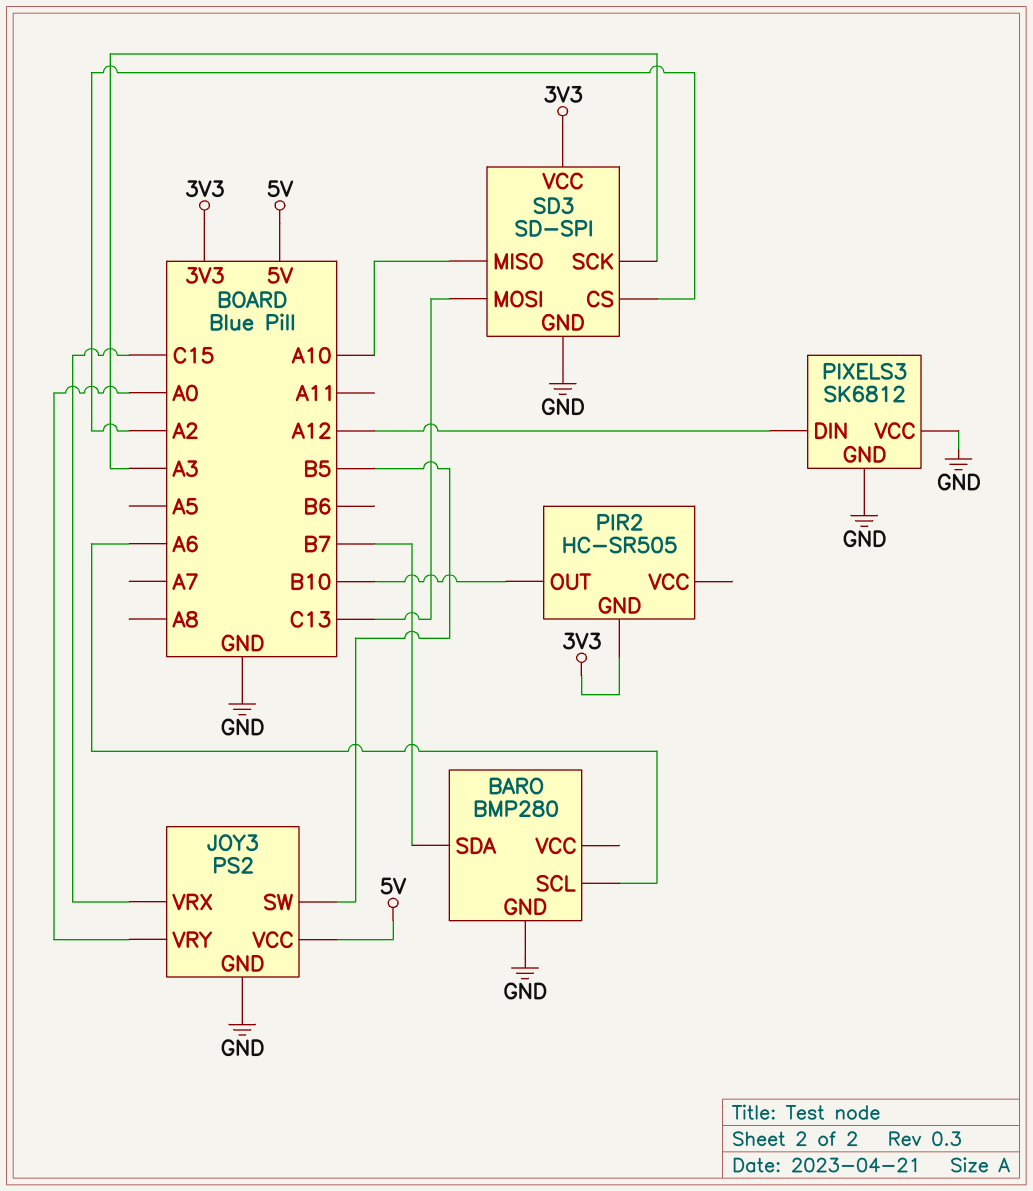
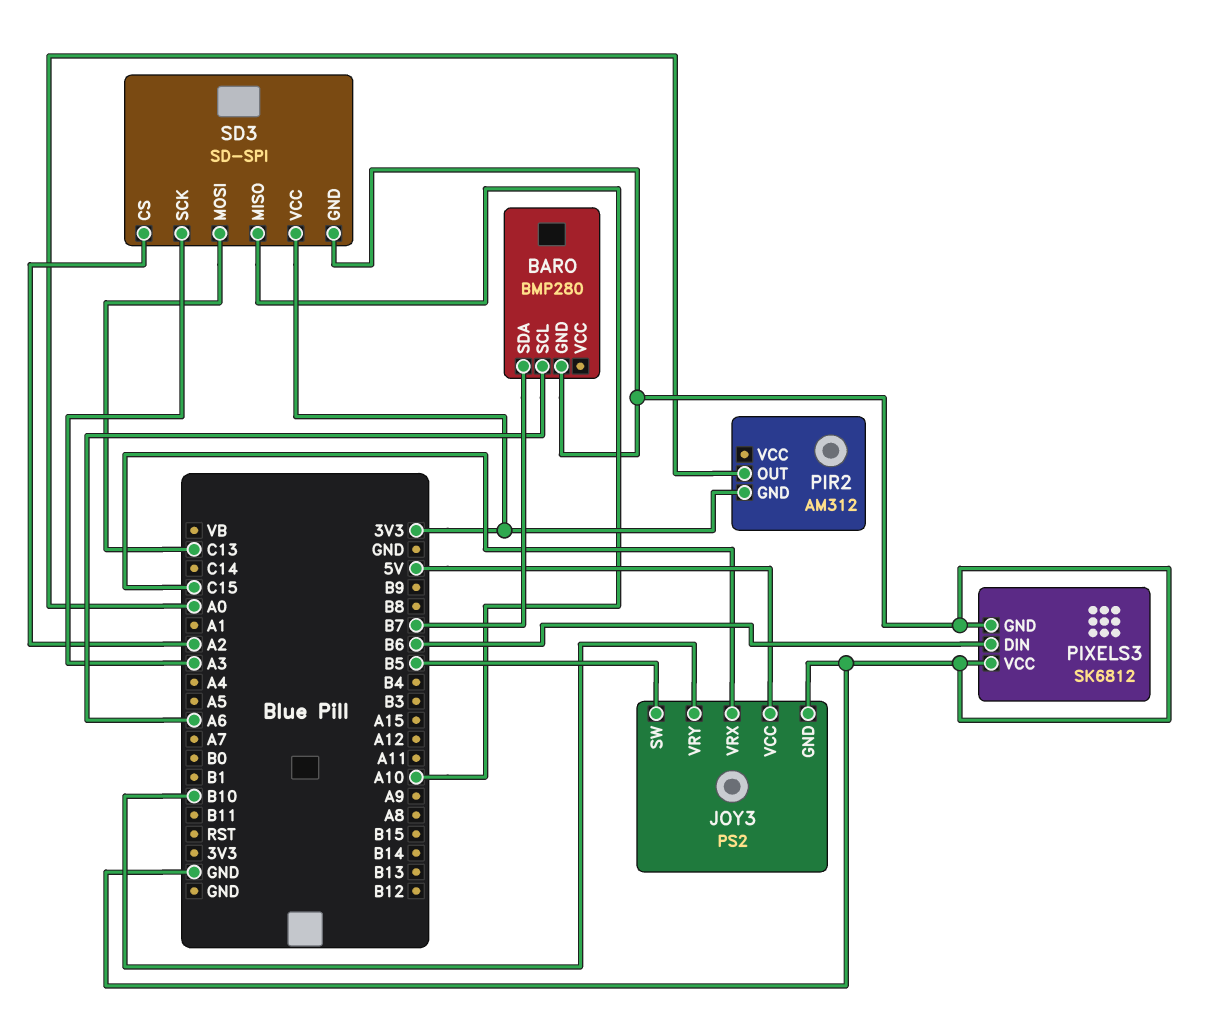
JOY3 pin VRY: A0 -> B10
PIR2: HC-SR505 -> AM312
PIR2 pin OUT: B10 -> A0
PIXELS3 pin DIN: A12 -> B6

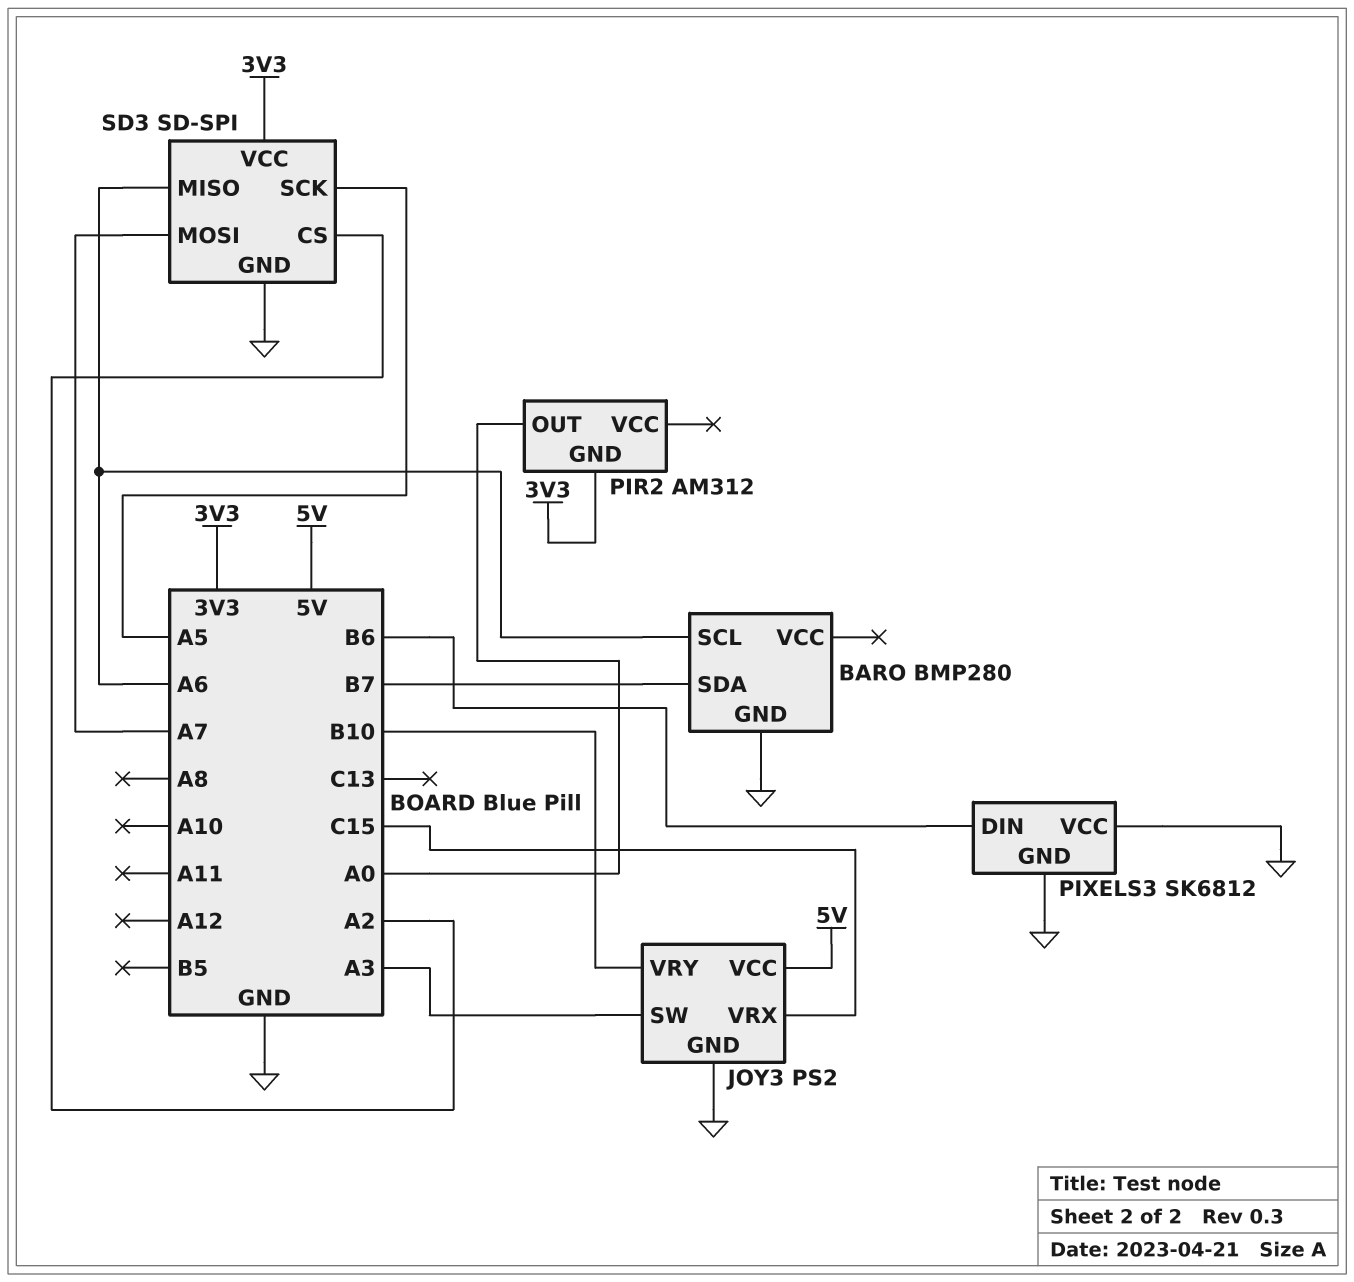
JOY3 pin SW: B5 -> A3
SD3 pin MISO: A10 -> A6
SD3 pin MOSI: C13 -> A7
SD3 pin SCK: A3 -> A5

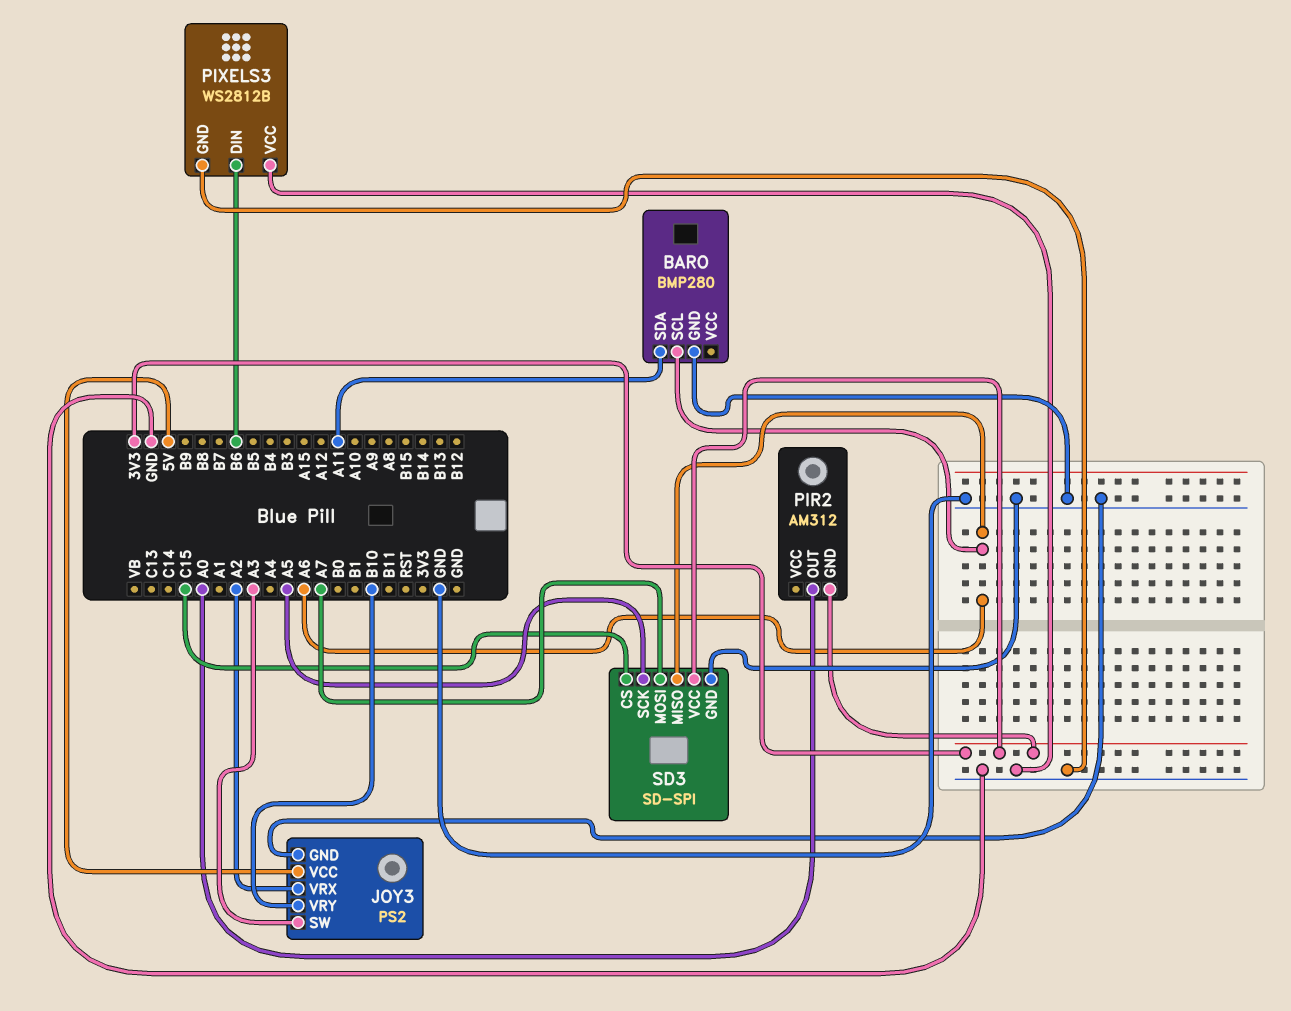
BARO pin SDA: B7 -> A11
JOY3 pin VRX: C15 -> A2
PIXELS3: SK6812 -> WS2812B
SD3 pin CS: A2 -> C15

